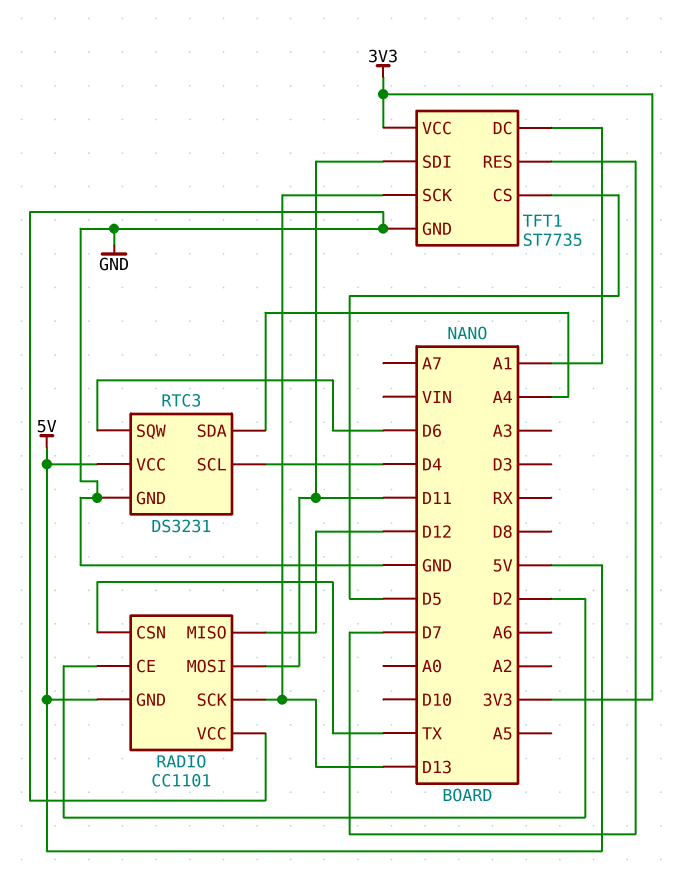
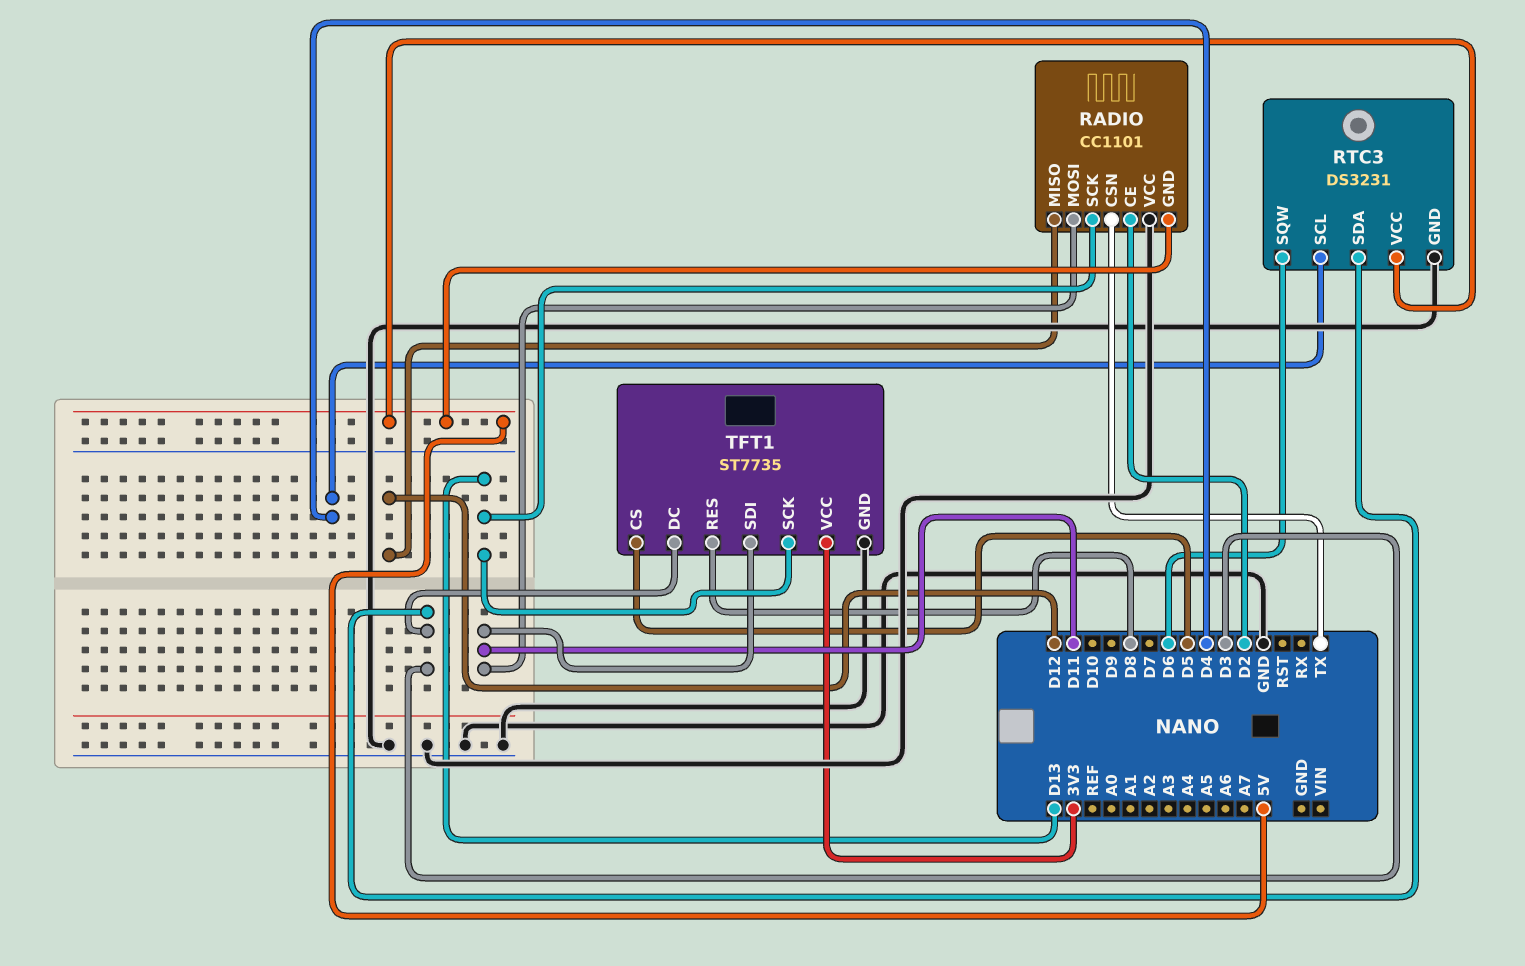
RTC3 pin SDA: A4 -> D3
TFT1 pin DC: A1 -> D3
TFT1 pin RES: D7 -> D8

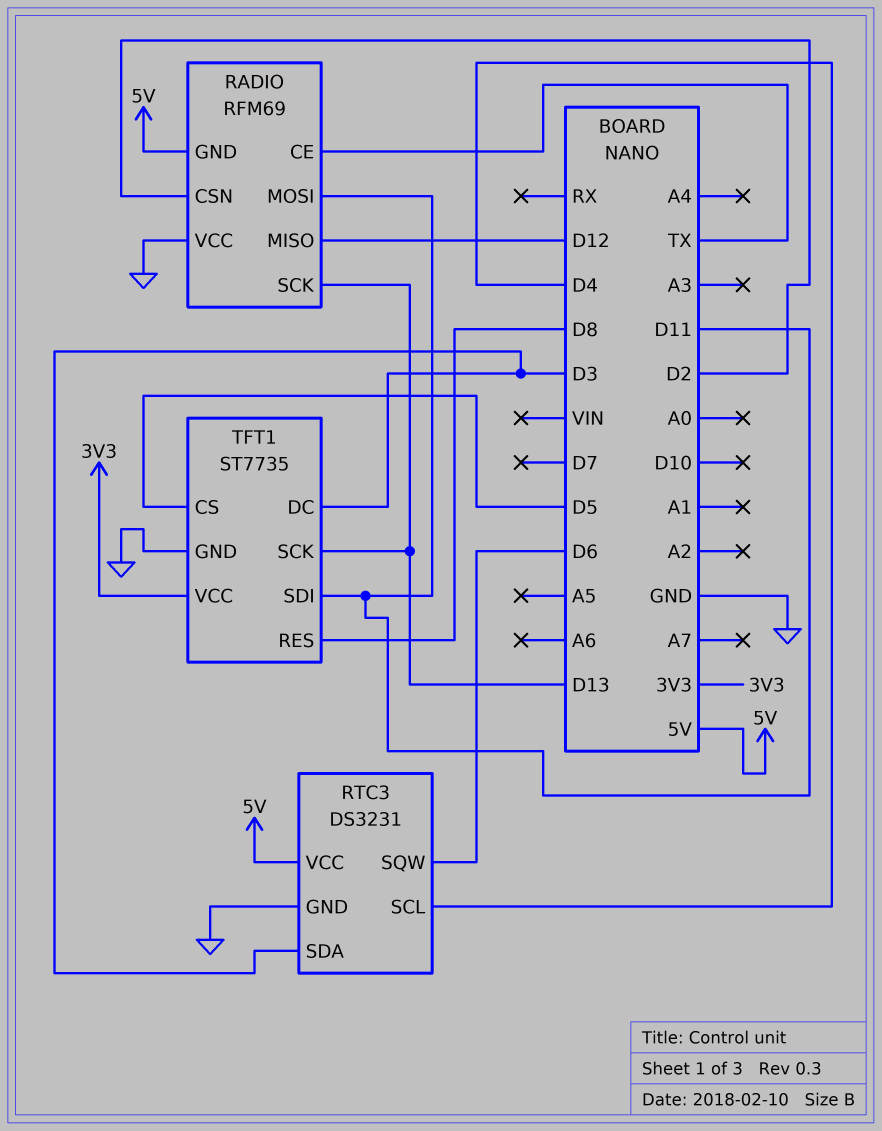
RADIO: CC1101 -> RFM69
RADIO pin CE: D2 -> TX
RADIO pin CSN: TX -> D2

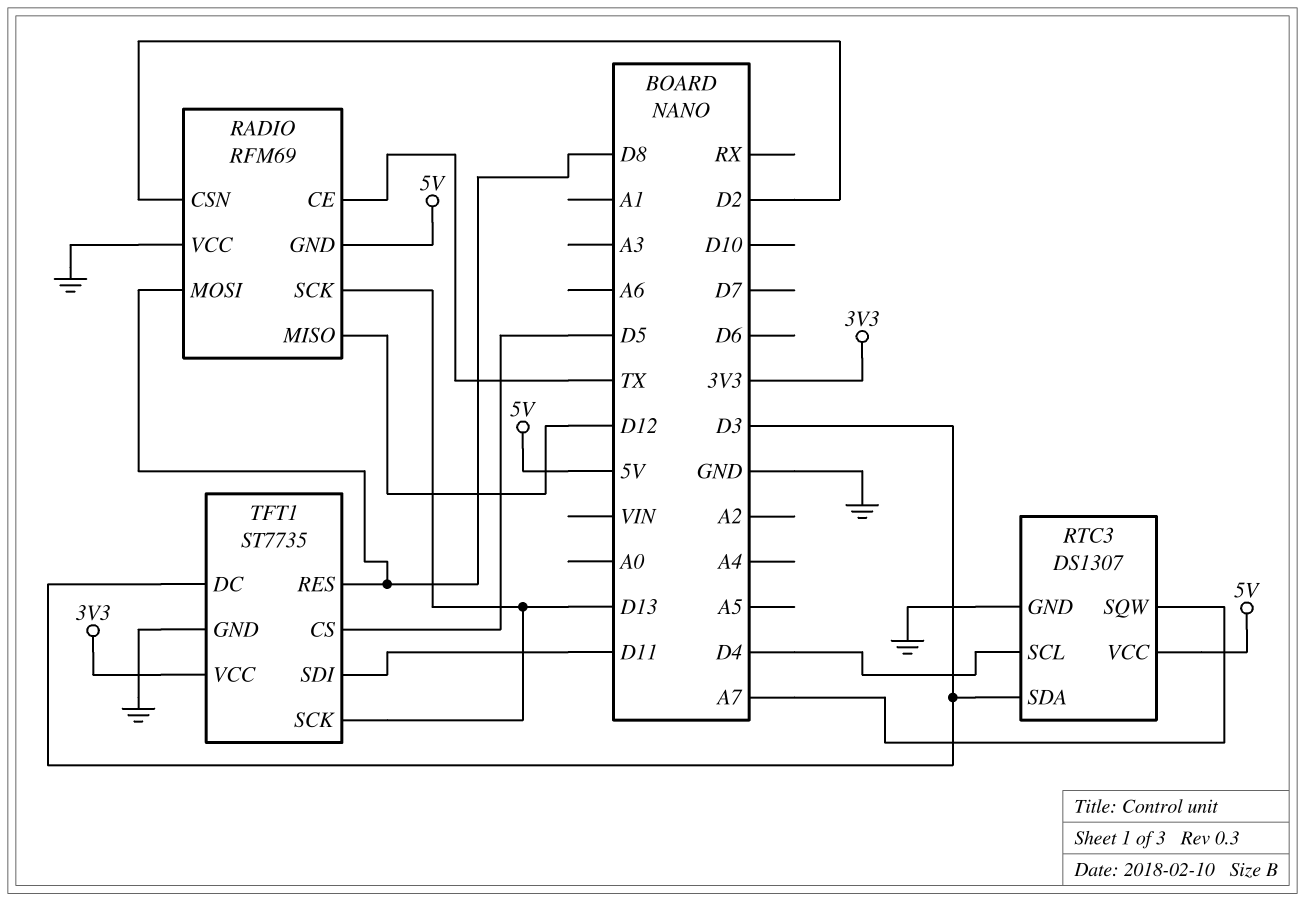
RADIO pin MOSI: D11 -> D8
RTC3: DS3231 -> DS1307
RTC3 pin SQW: D6 -> A7

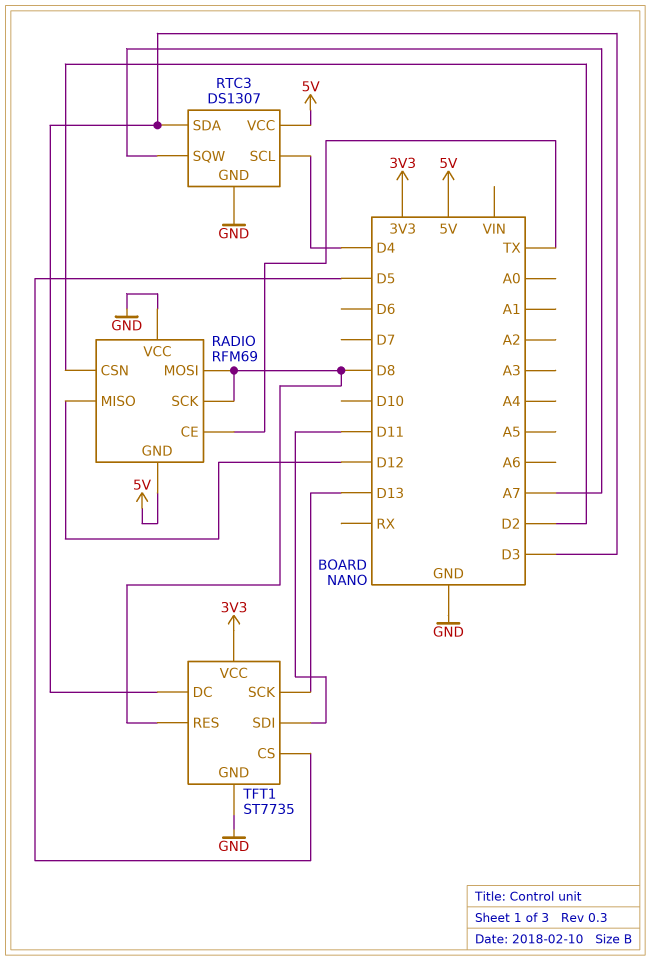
RADIO pin SCK: D13 -> D8

